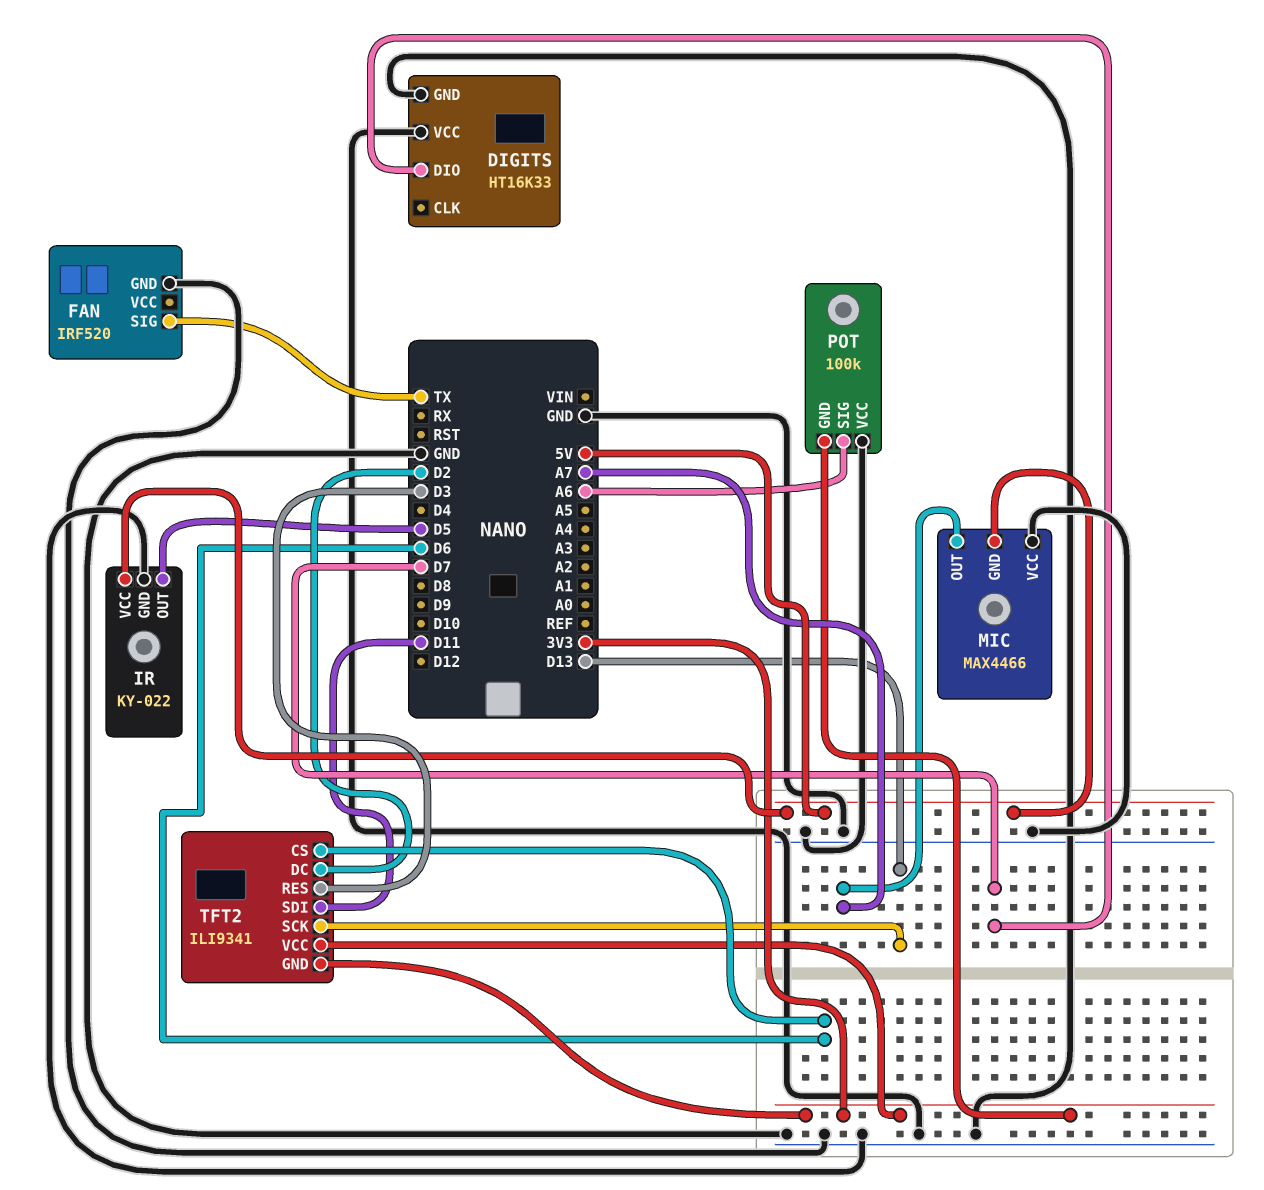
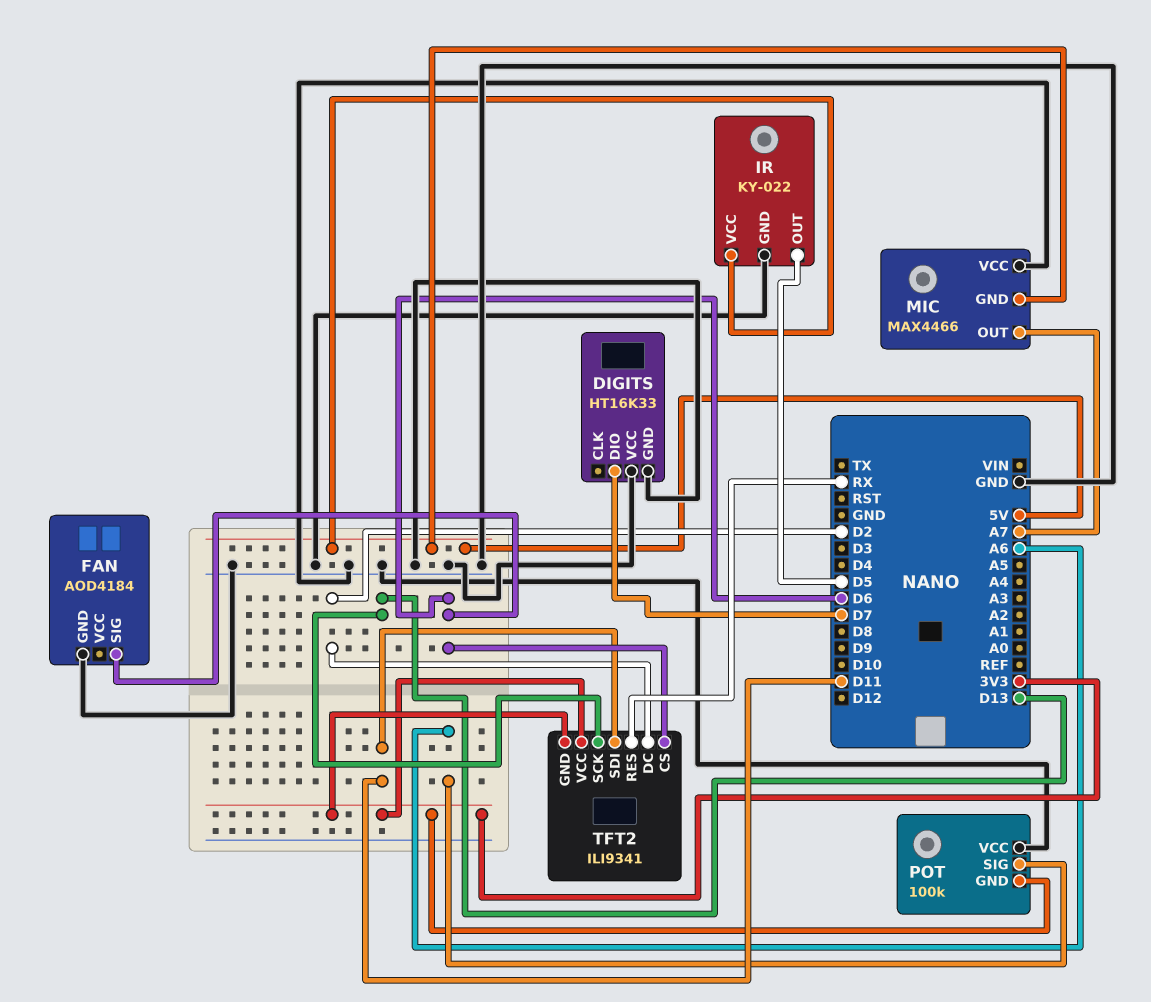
FAN: IRF520 -> AOD4184
FAN pin SIG: TX -> D6
TFT2 pin RES: D3 -> RX

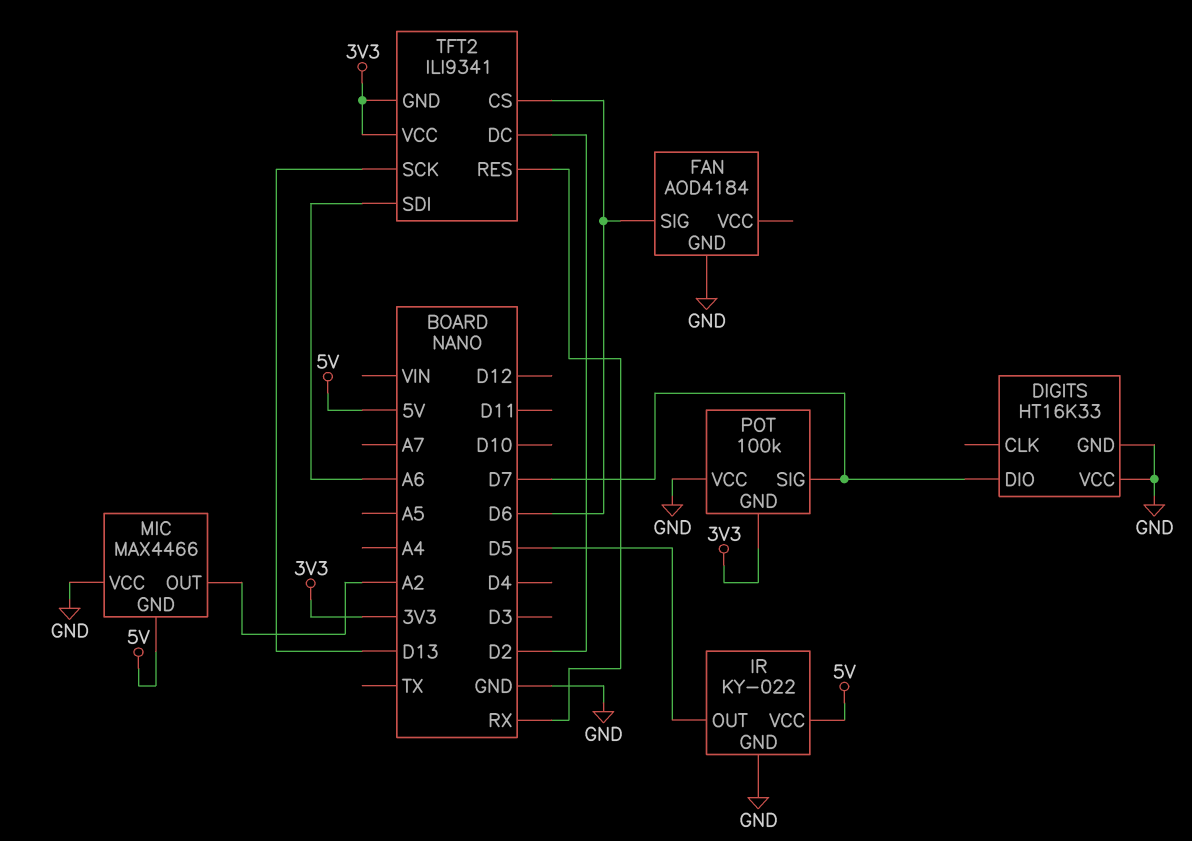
MIC pin OUT: A7 -> A2
POT pin SIG: A6 -> D7
TFT2 pin SDI: D11 -> A6

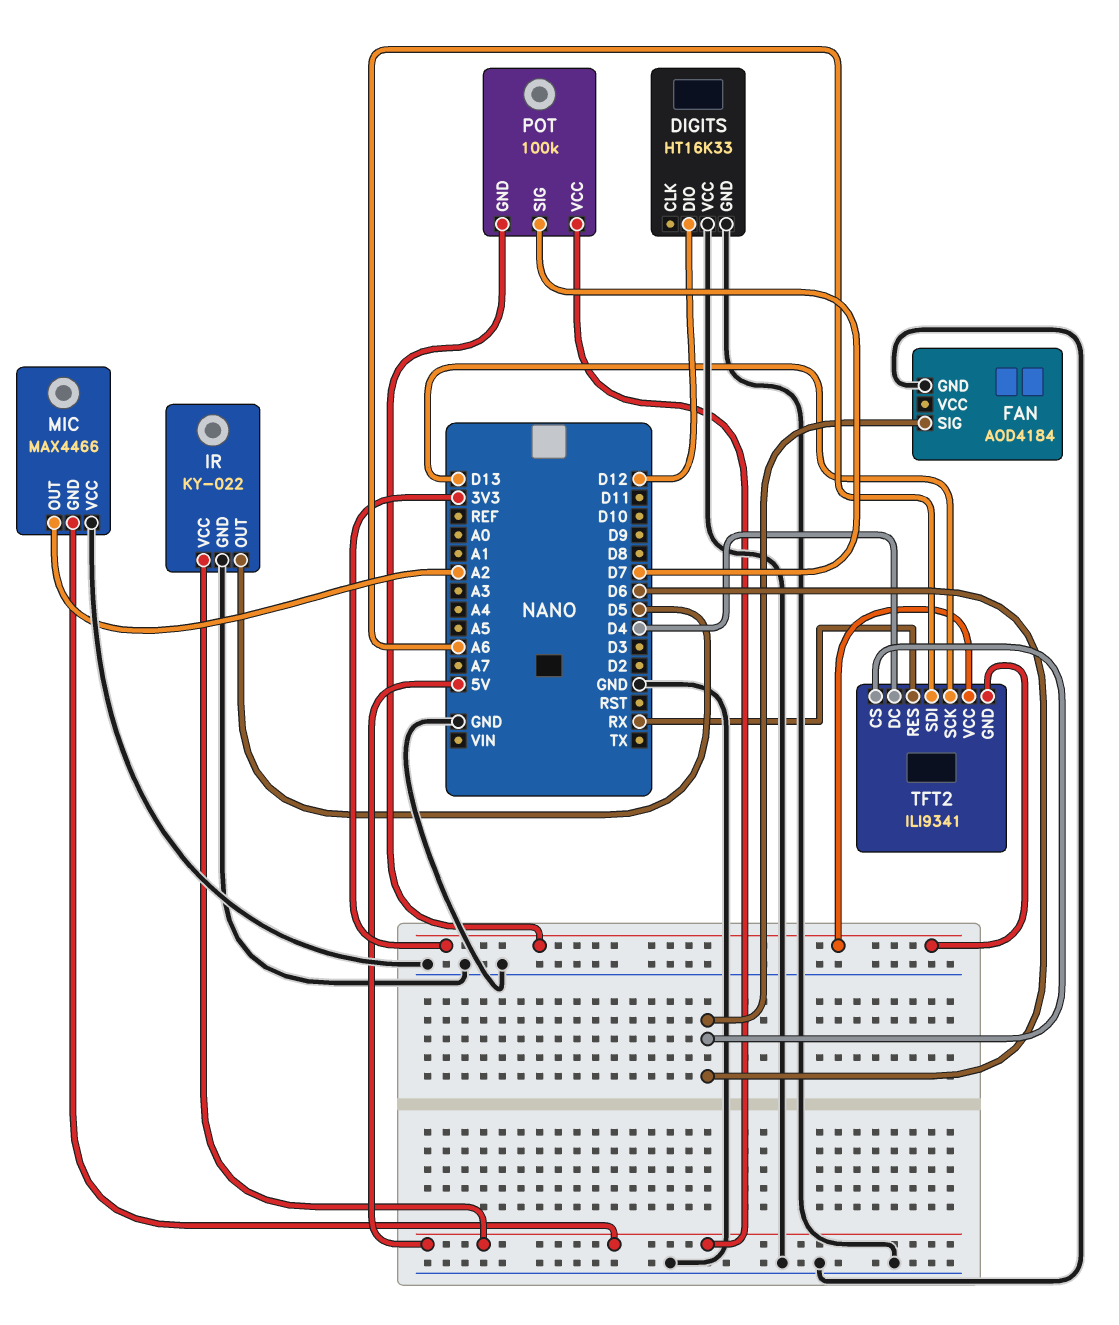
DIGITS pin DIO: D7 -> D12
POT pin VCC: GND -> 5V
TFT2 pin DC: D2 -> D4

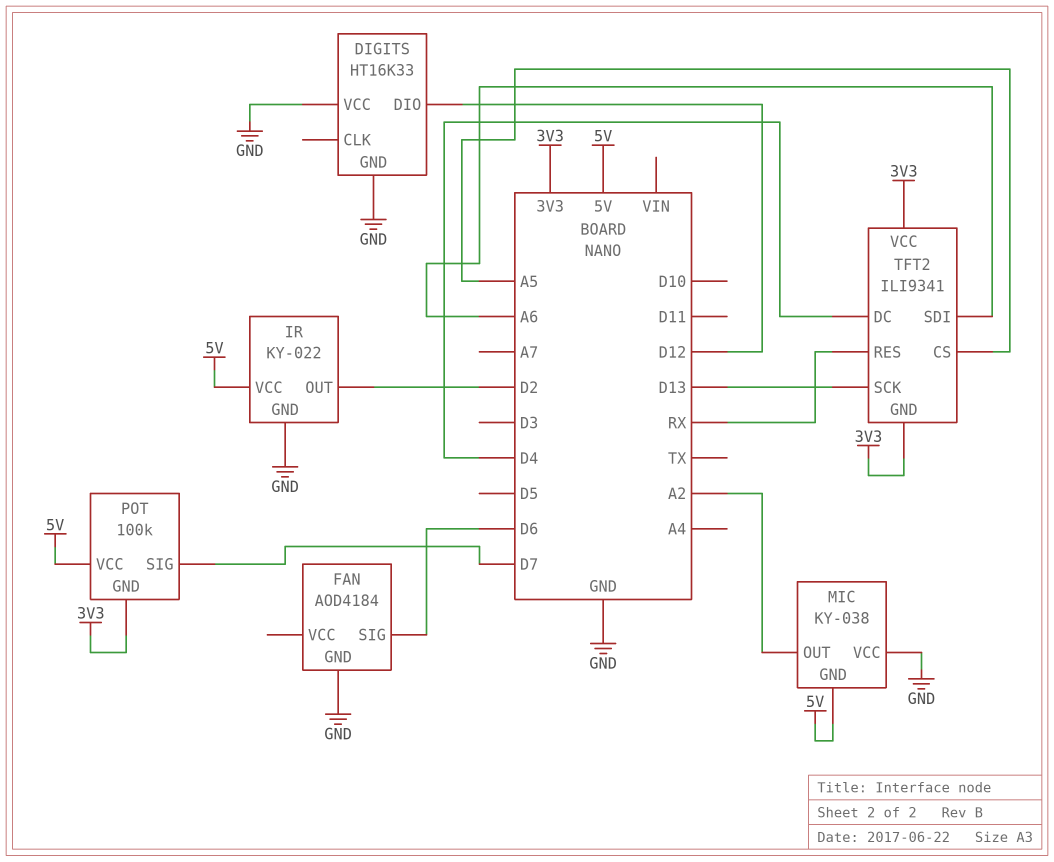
IR pin OUT: D5 -> D2
MIC: MAX4466 -> KY-038
TFT2 pin CS: D6 -> A5

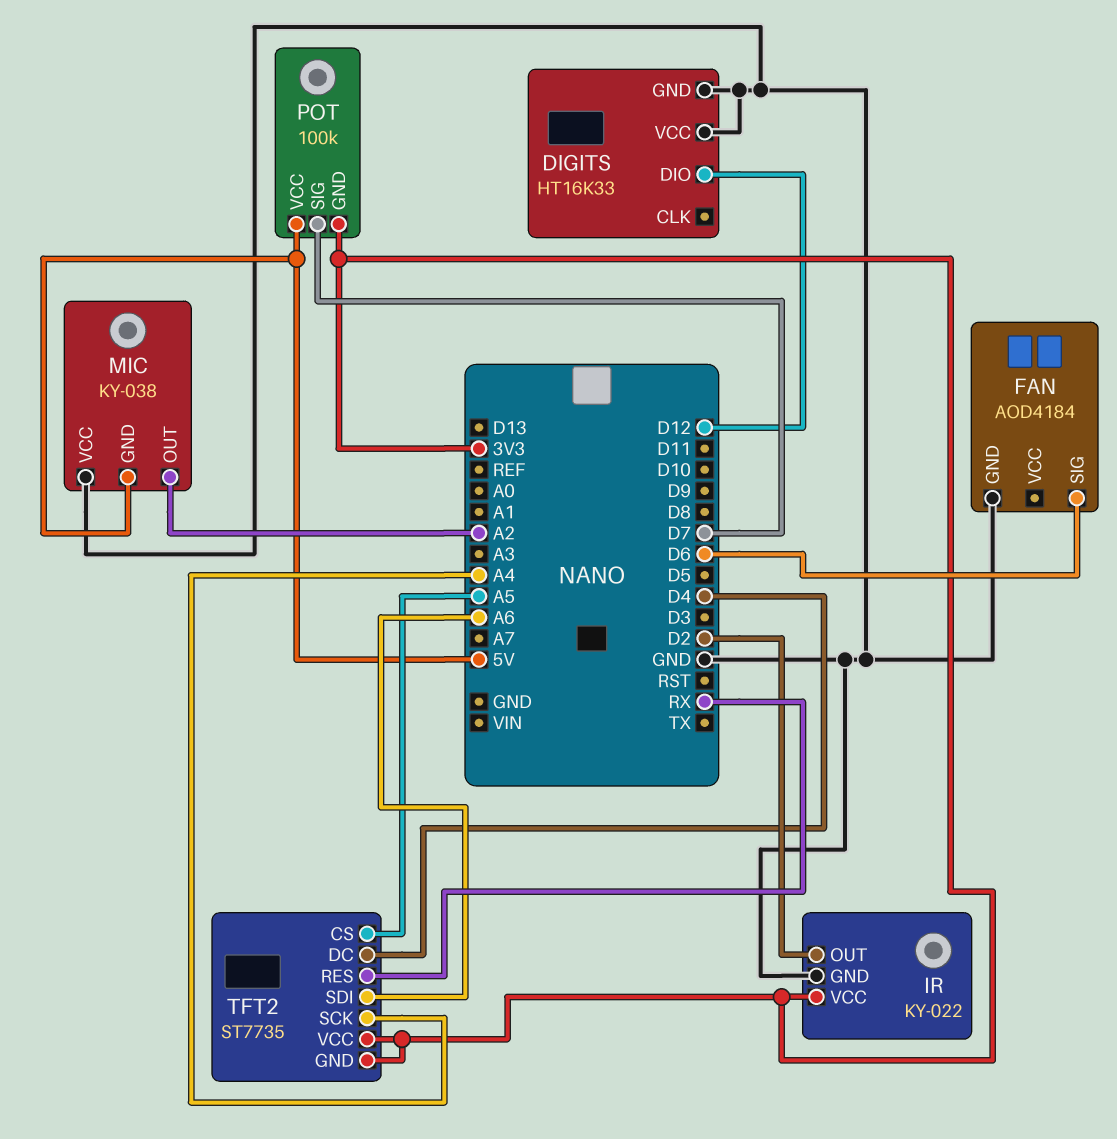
IR pin VCC: 5V -> 3V3
TFT2: ILI9341 -> ST7735
TFT2 pin SCK: D13 -> A4

